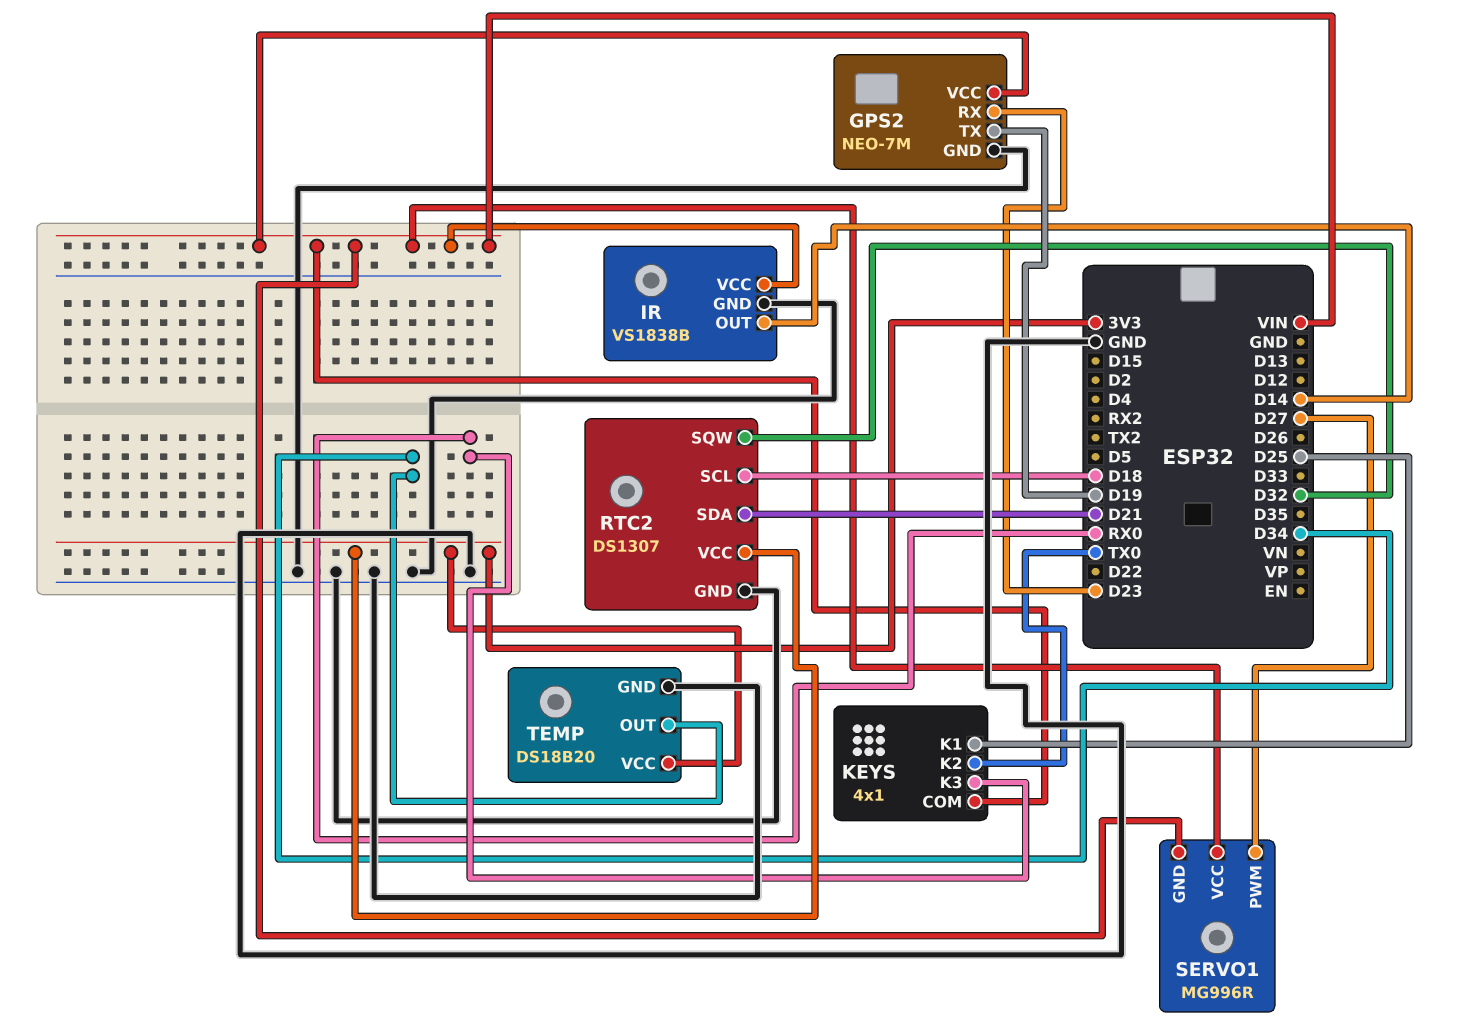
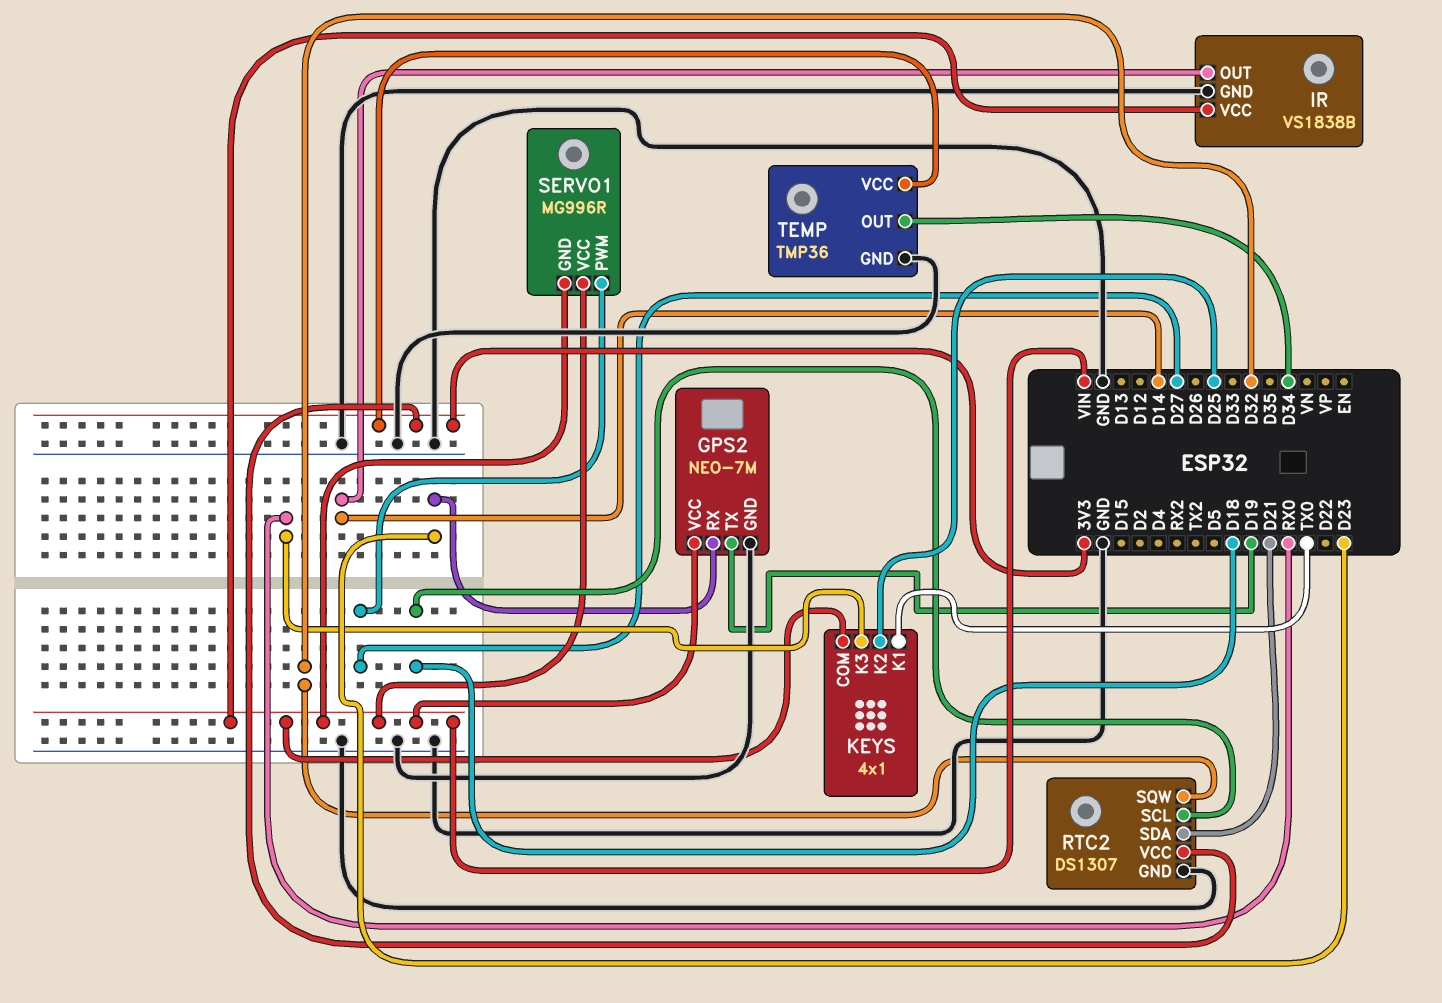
KEYS pin K1: D25 -> TX0
KEYS pin K2: TX0 -> D25
TEMP: DS18B20 -> TMP36

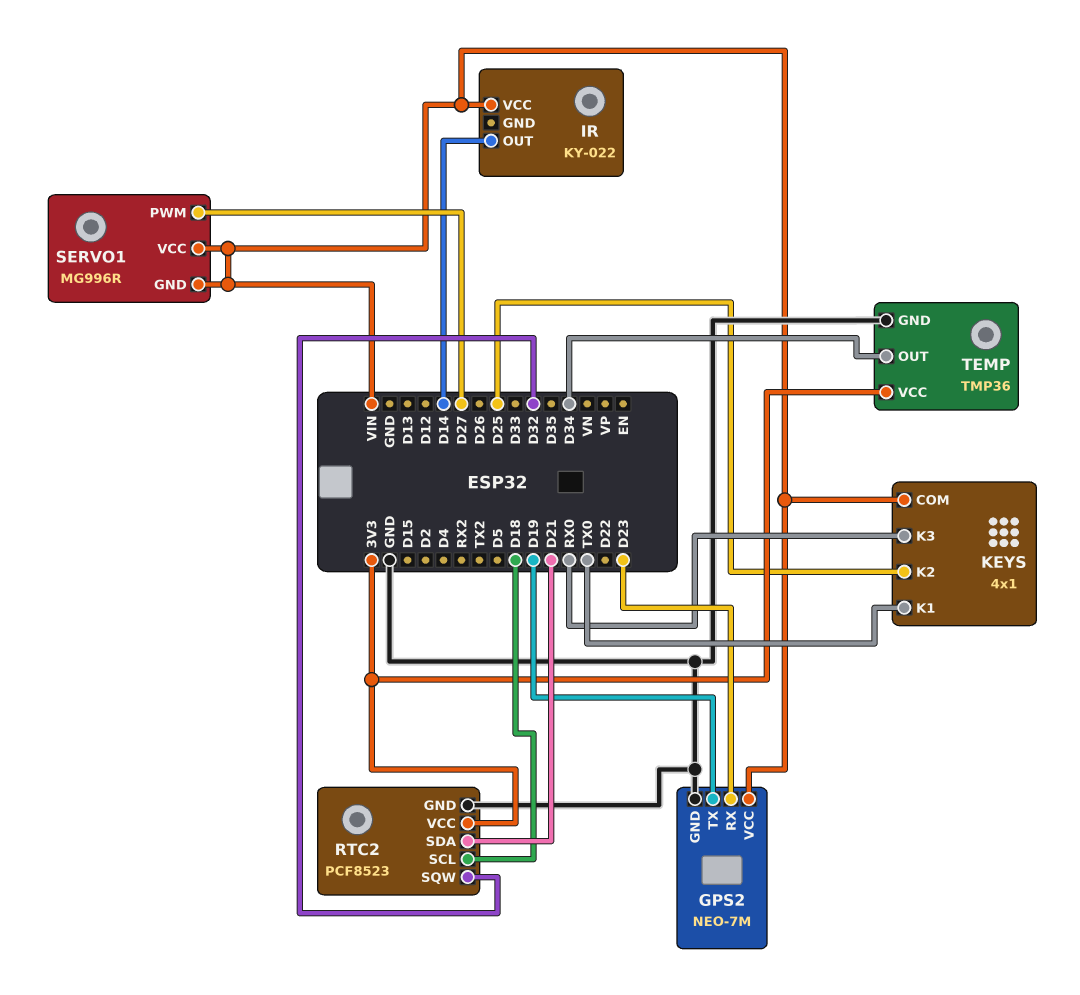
IR: VS1838B -> KY-022
IR pin GND: GND -> none
RTC2: DS1307 -> PCF8523

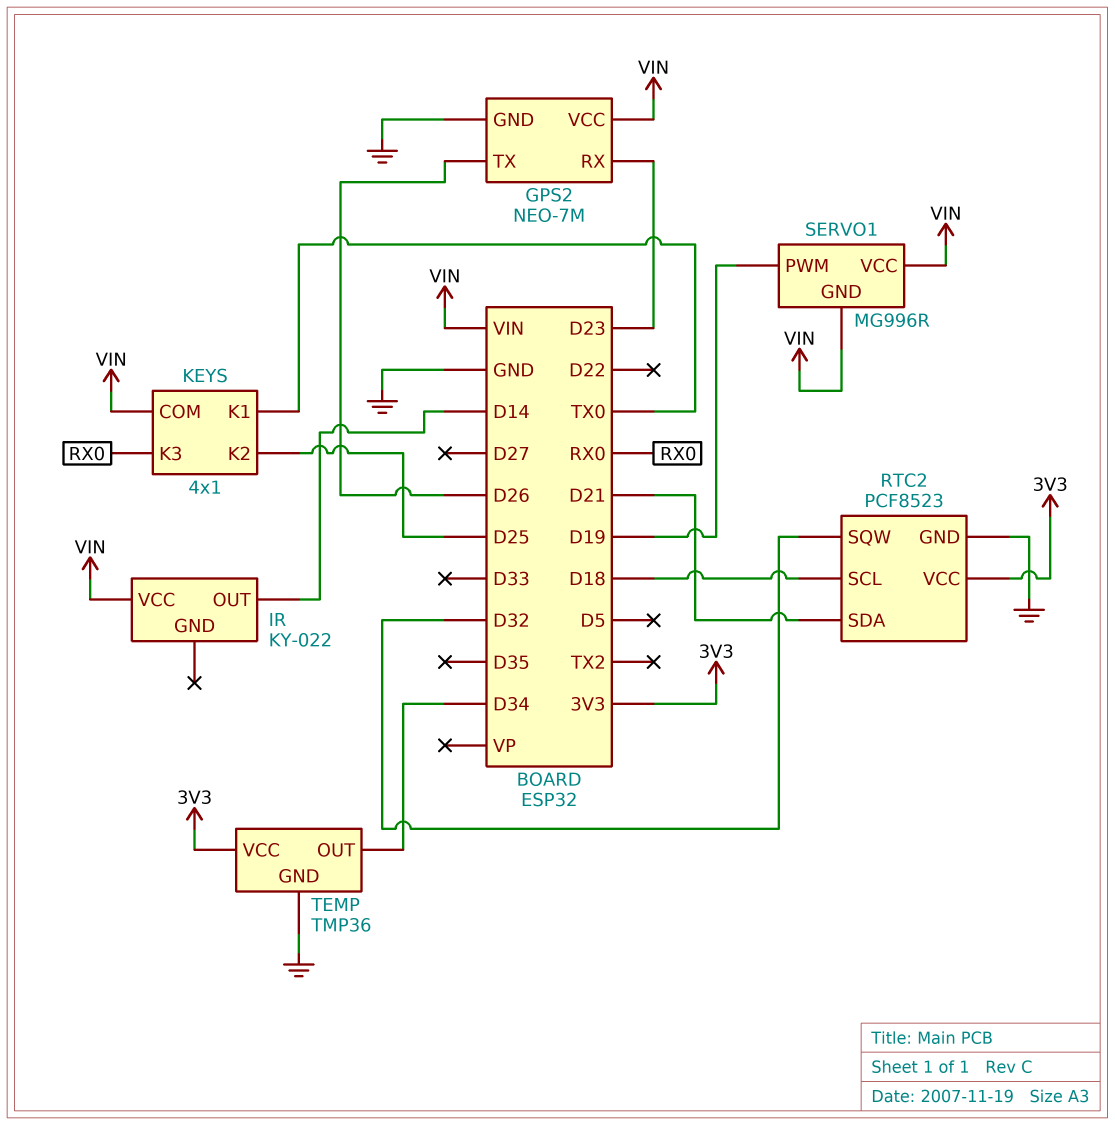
GPS2 pin TX: D19 -> D26
SERVO1 pin PWM: D27 -> D19

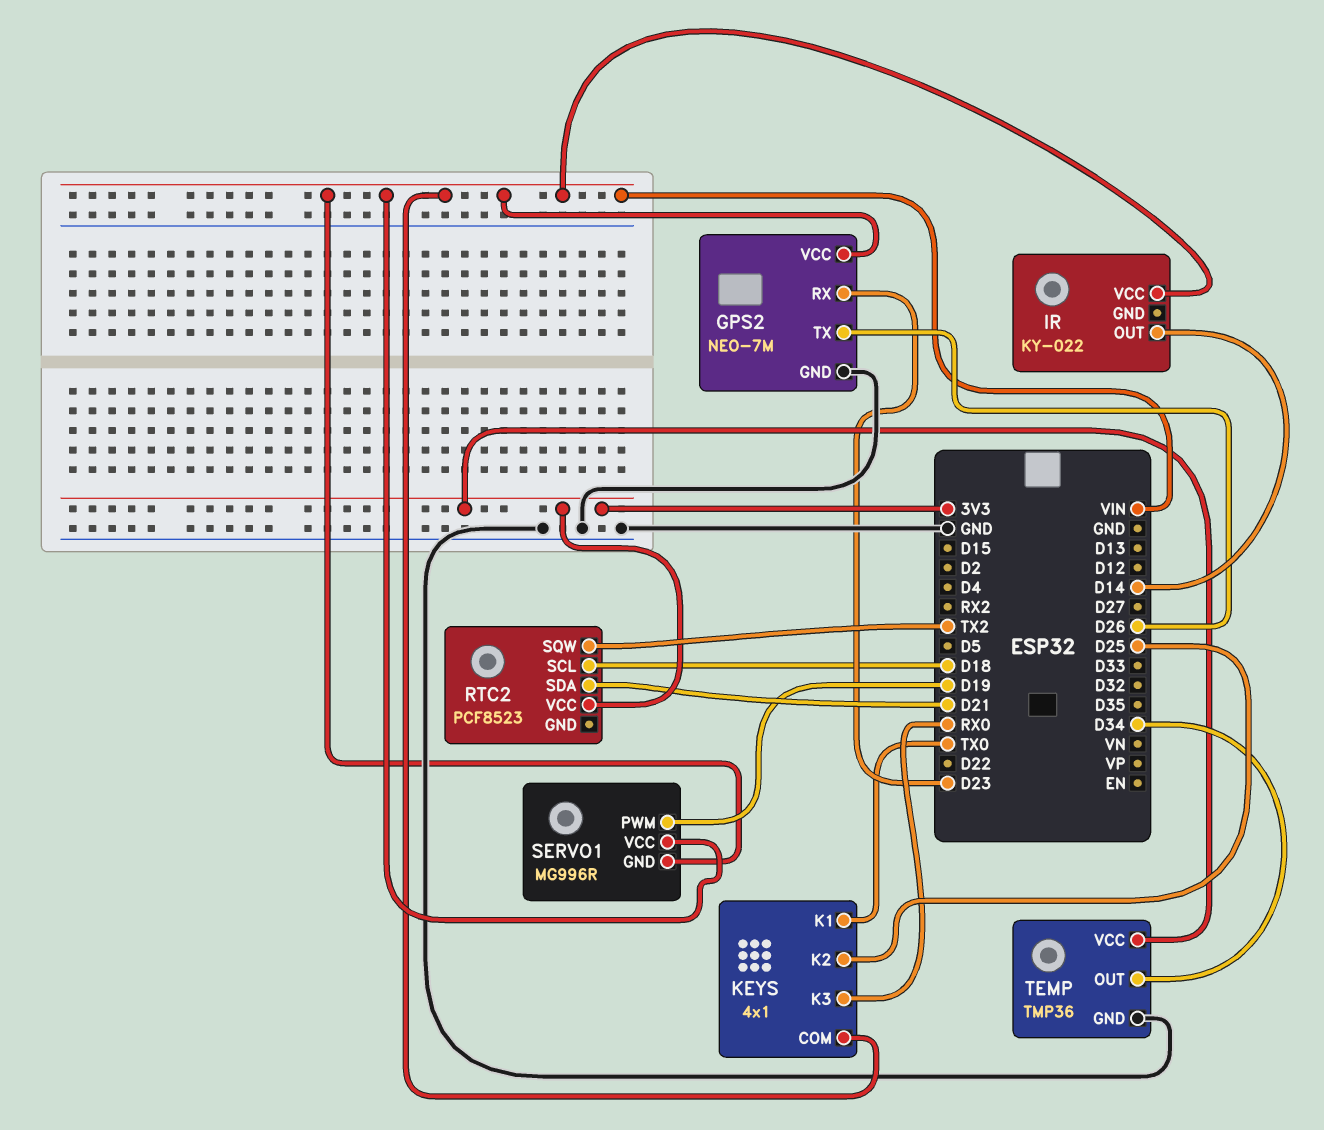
RTC2 pin GND: GND -> none
RTC2 pin SQW: D32 -> TX2

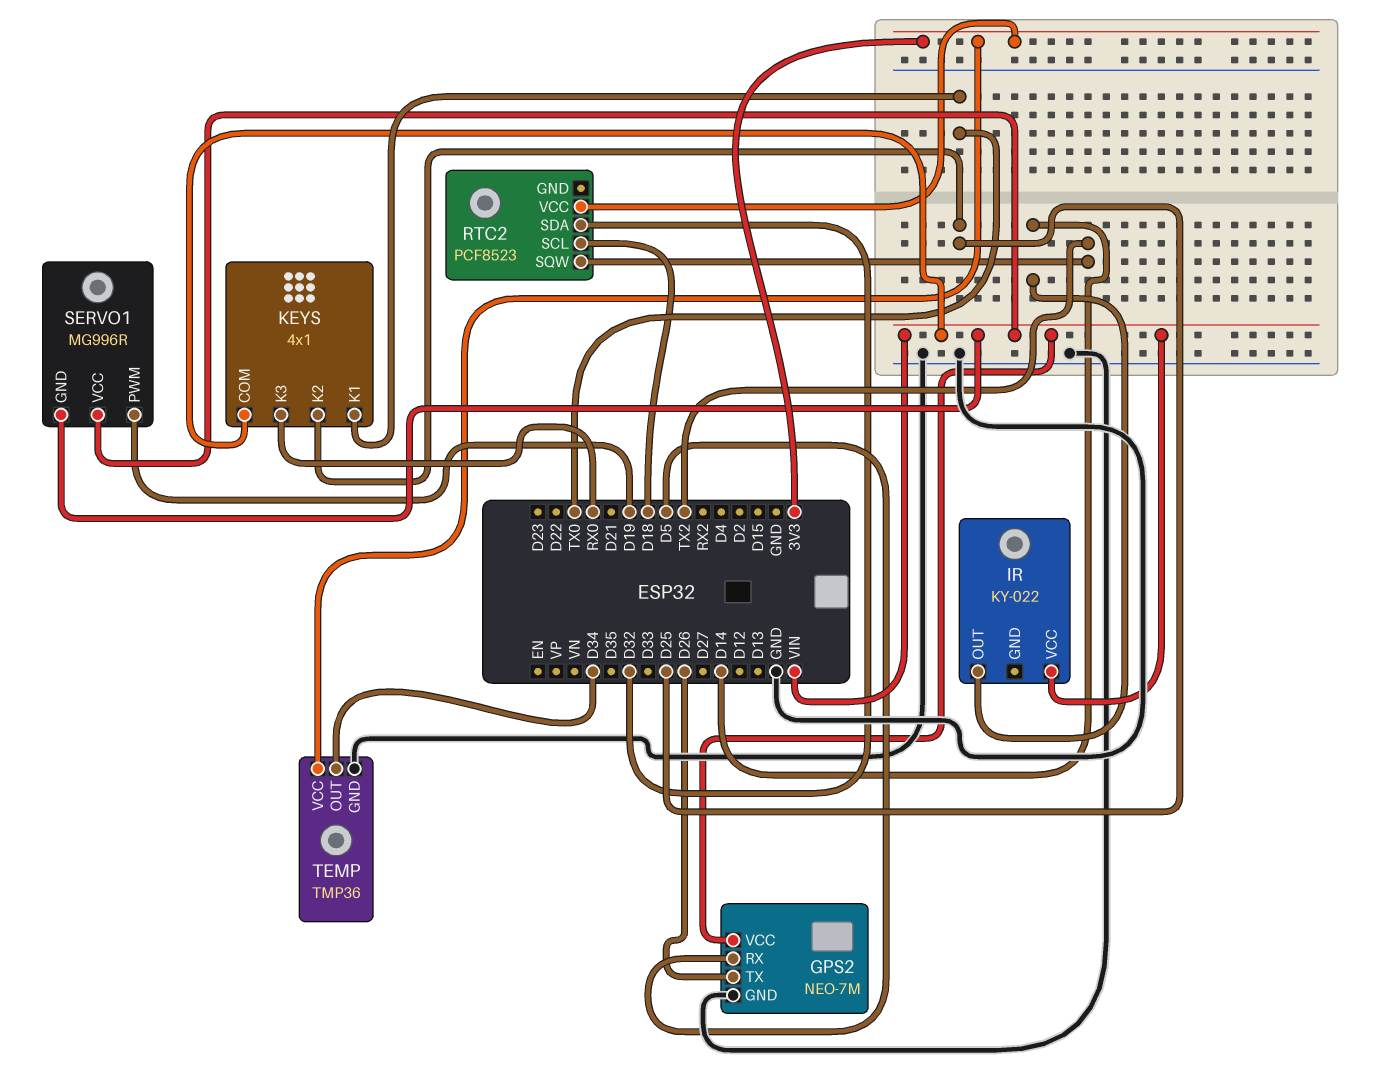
GPS2 pin RX: D23 -> D5
RTC2 pin SDA: D21 -> D32

